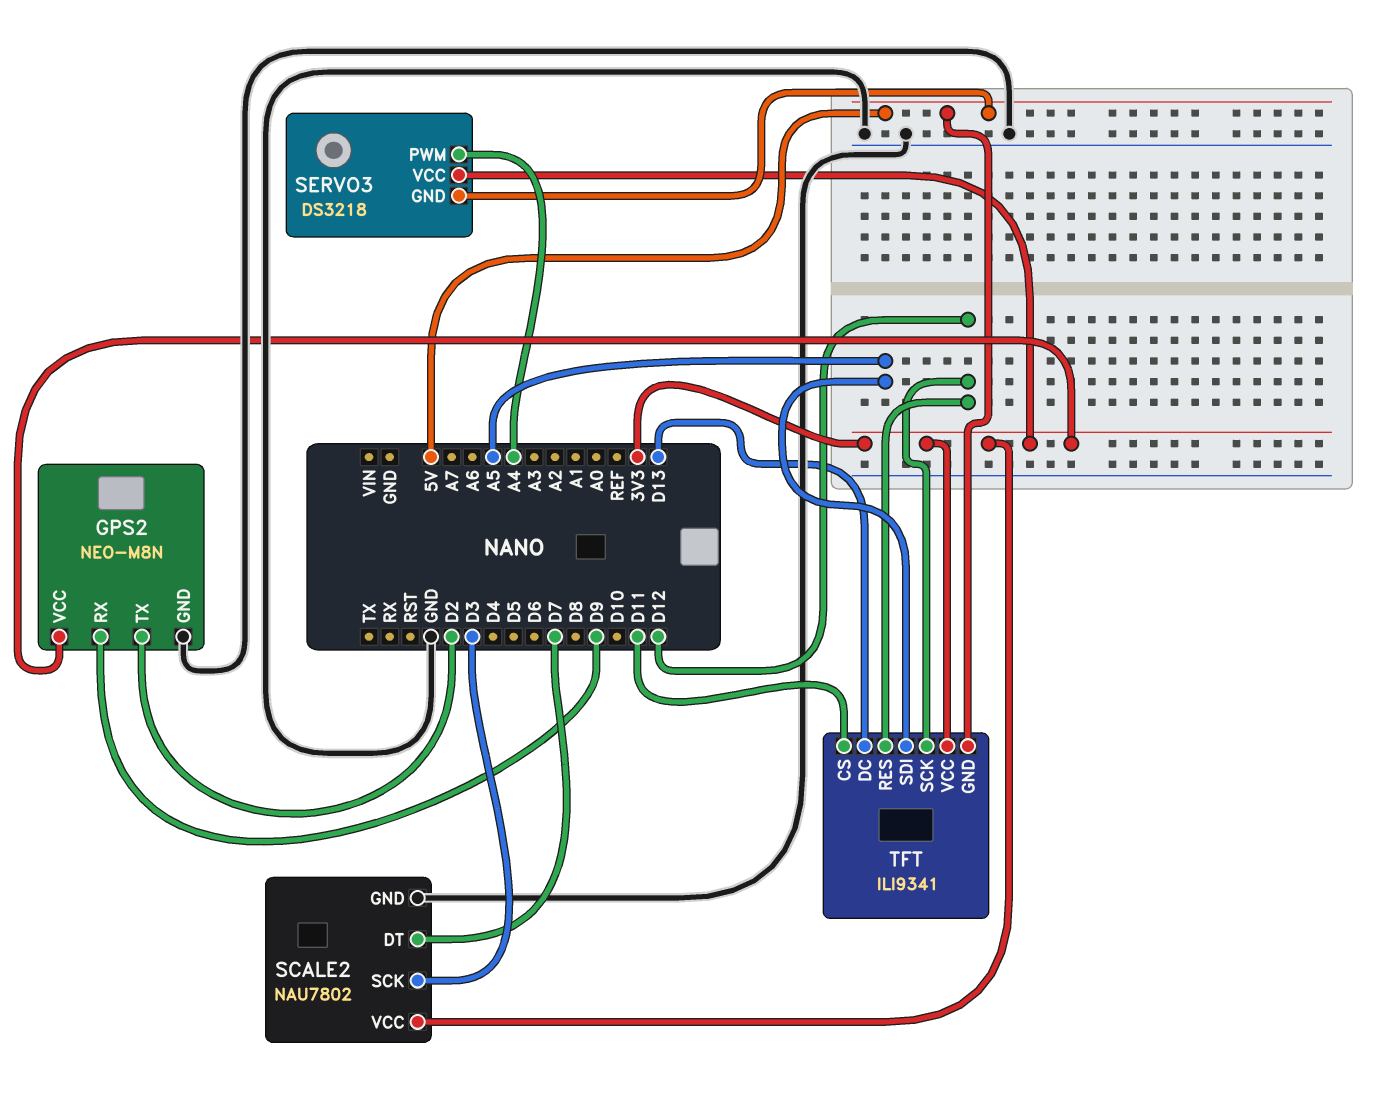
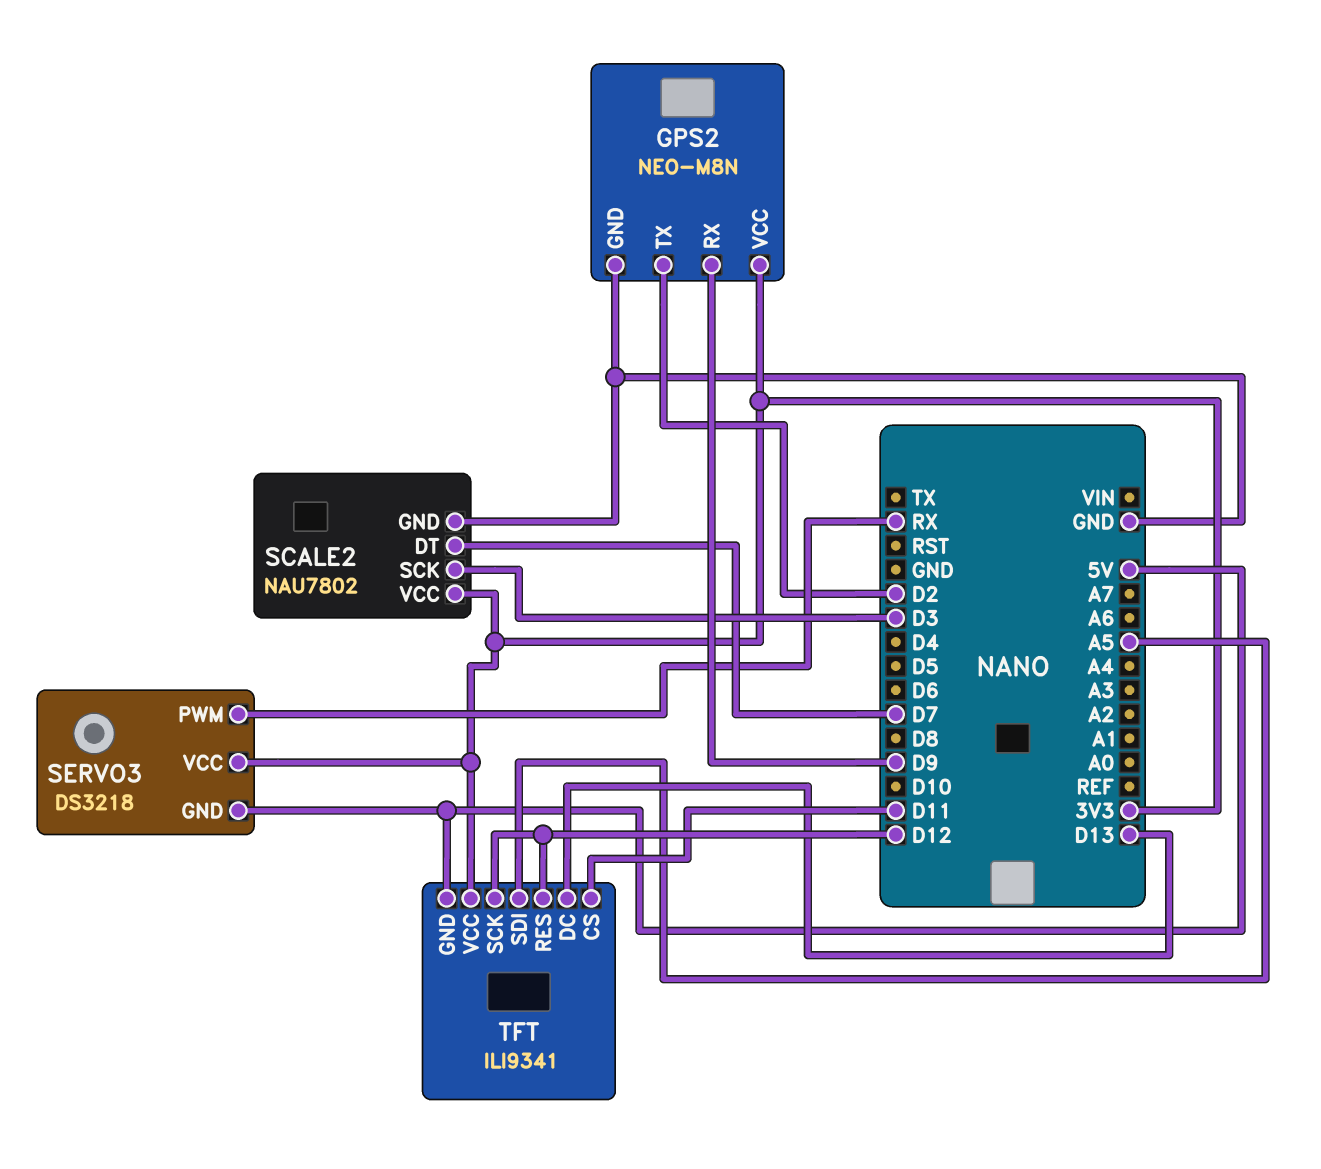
SERVO3 pin PWM: A4 -> RX

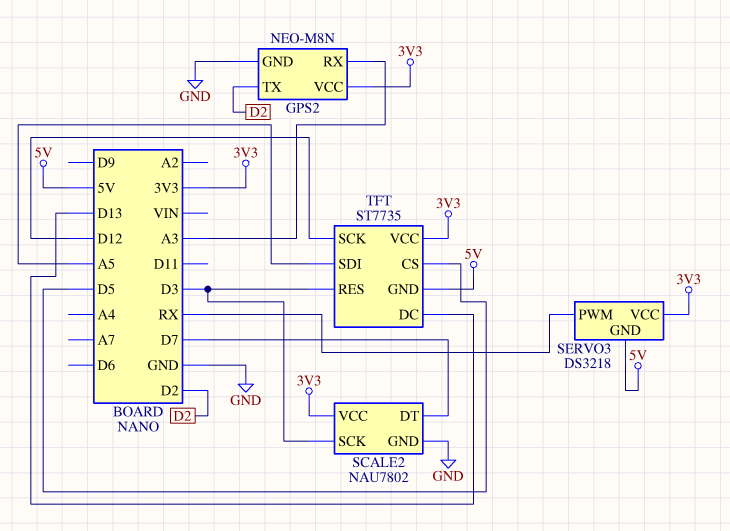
GPS2 pin RX: D9 -> A3
TFT: ILI9341 -> ST7735
TFT pin CS: D11 -> D5
TFT pin RES: D12 -> D3

